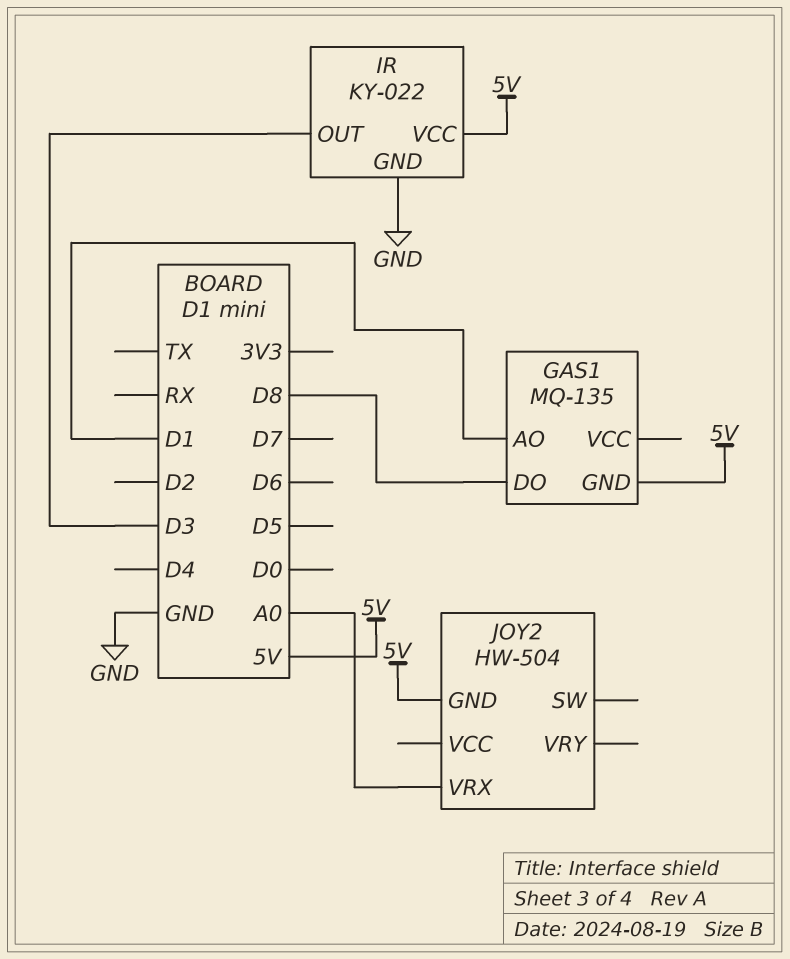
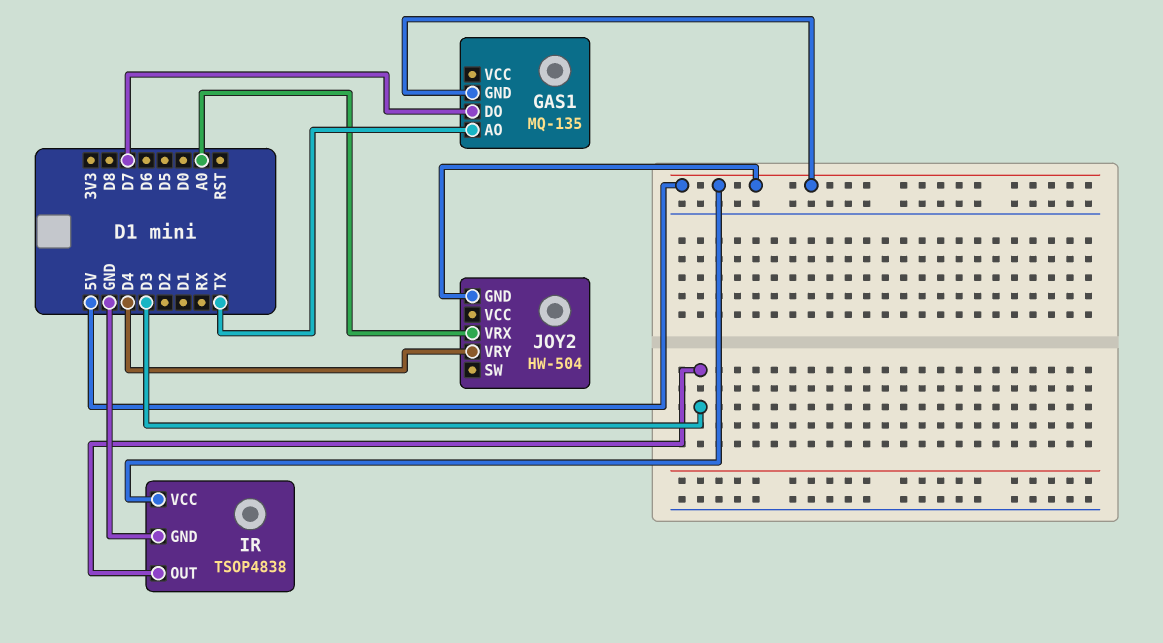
GAS1 pin AO: D1 -> TX
GAS1 pin DO: D8 -> D7
IR: KY-022 -> TSOP4838
JOY2 pin VRY: none -> D4

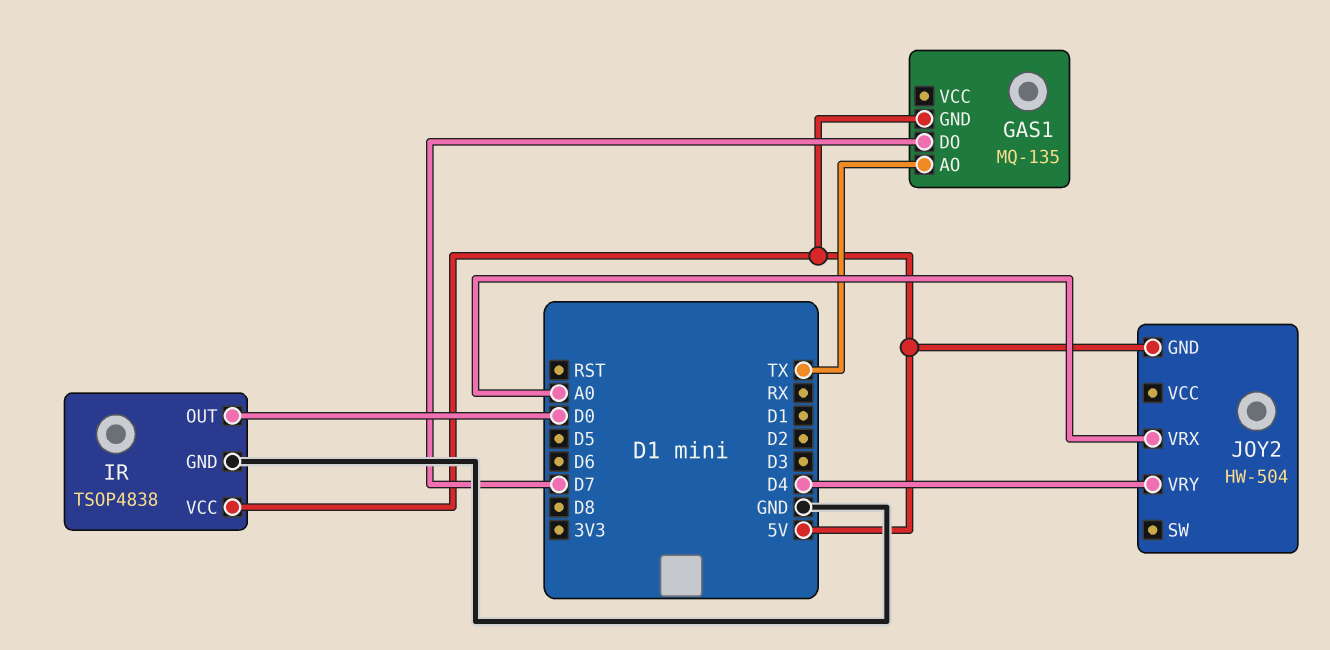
IR pin OUT: D3 -> D0

